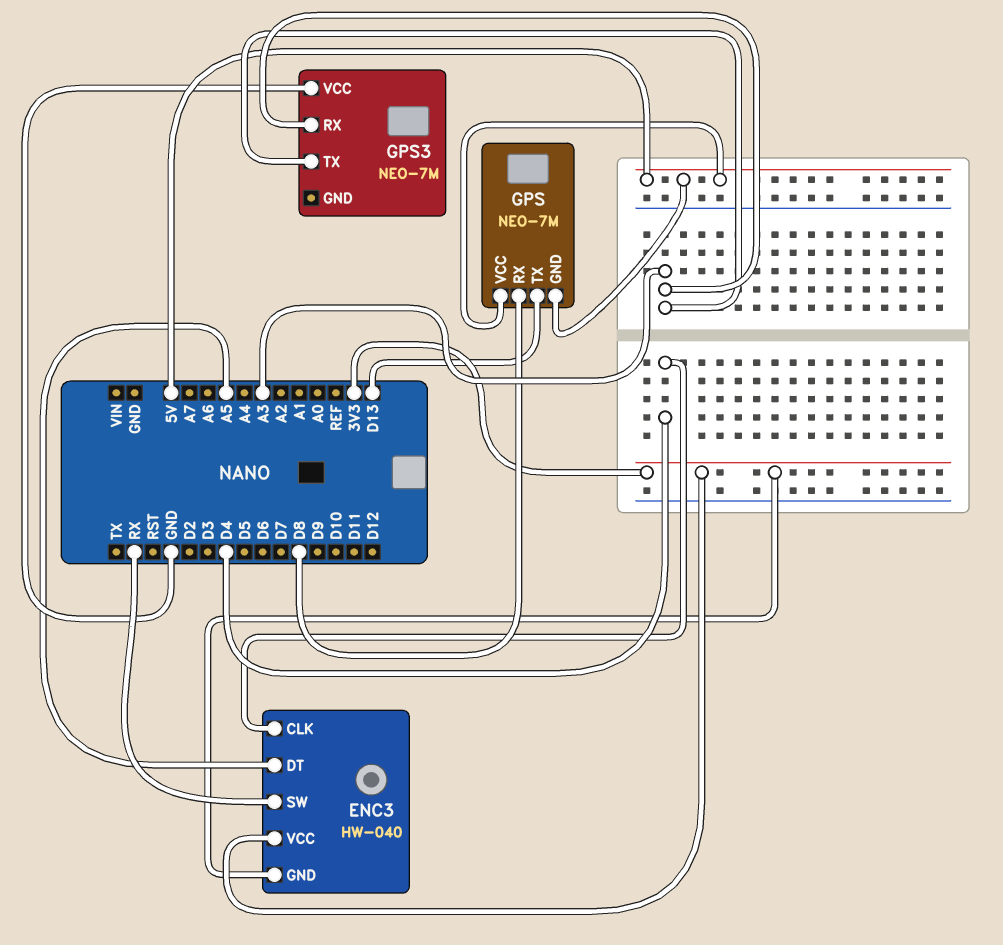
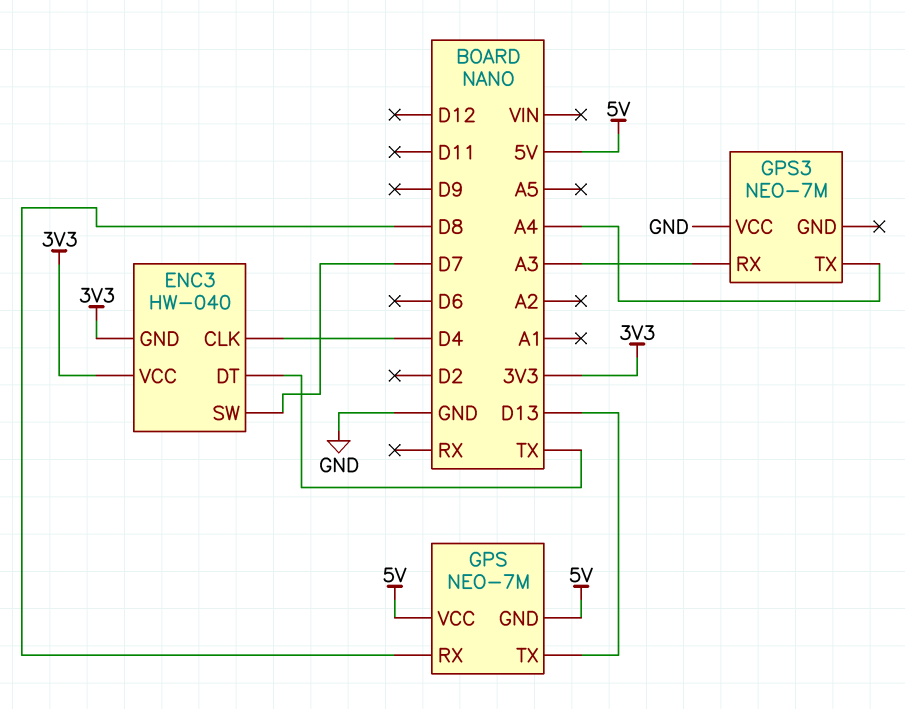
ENC3 pin DT: A5 -> TX
ENC3 pin SW: RX -> D7
GPS3 pin TX: A3 -> A4

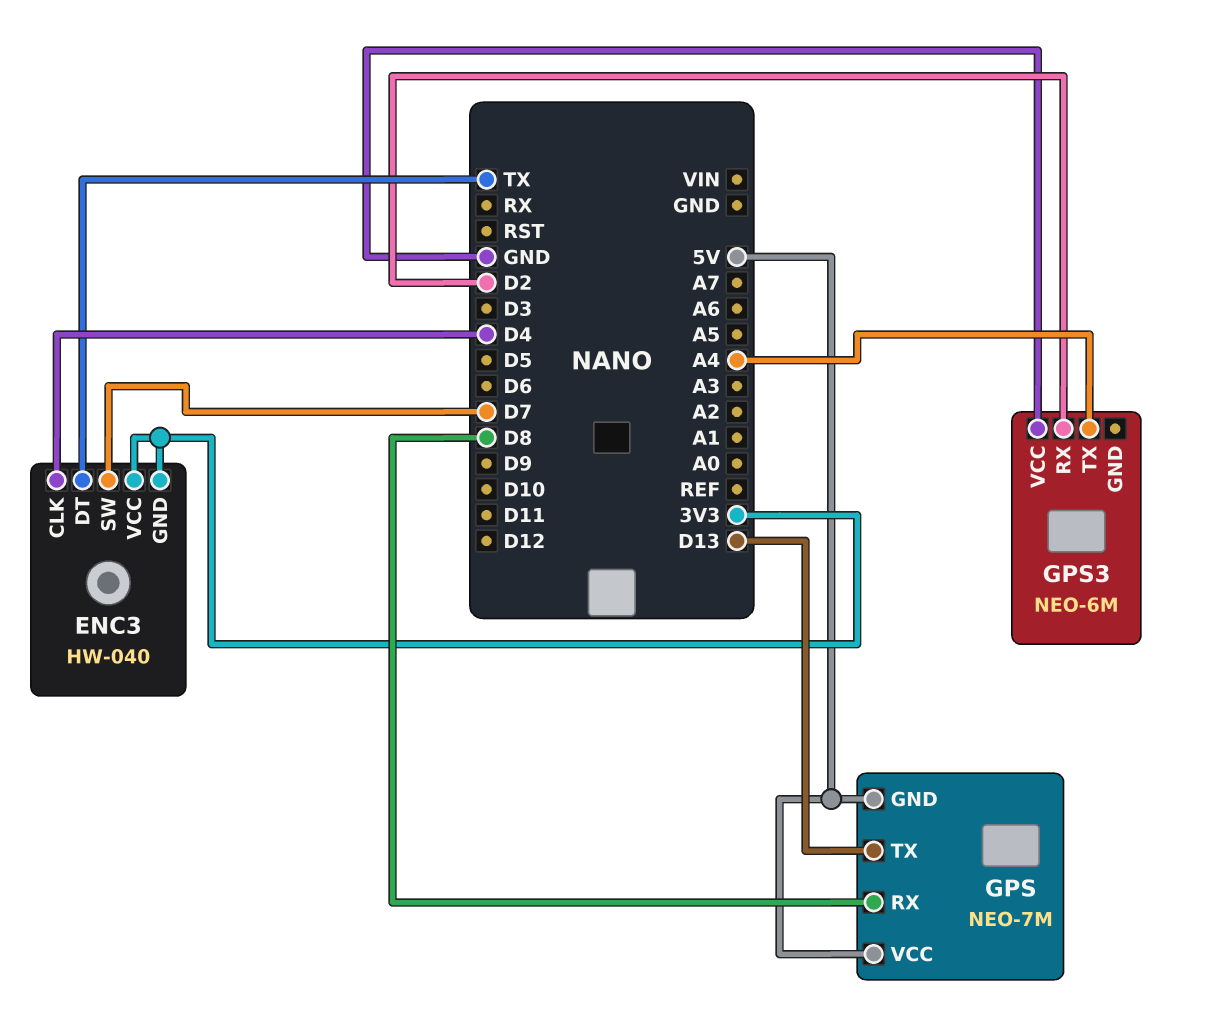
GPS3: NEO-7M -> NEO-6M
GPS3 pin RX: A3 -> D2

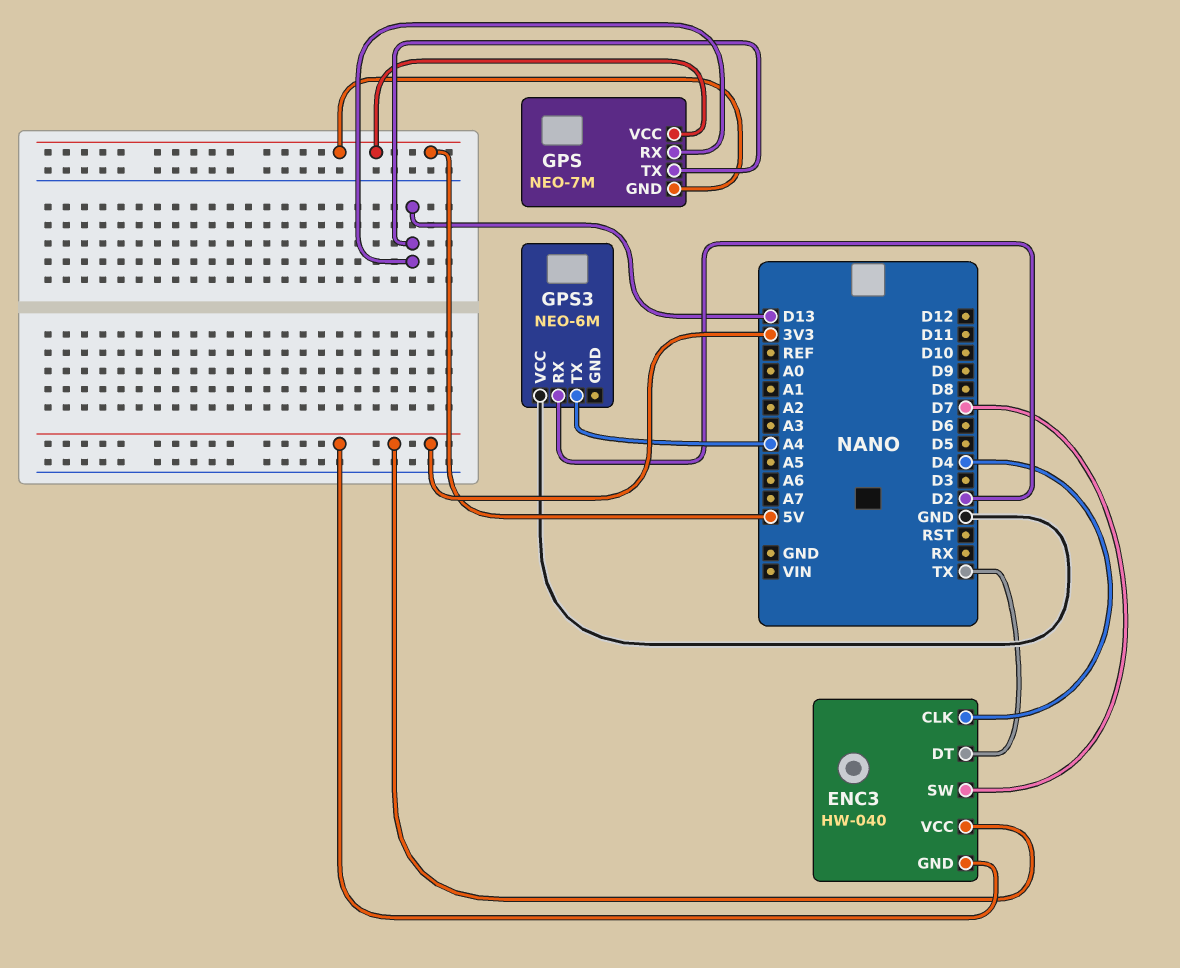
GPS pin RX: D8 -> D13

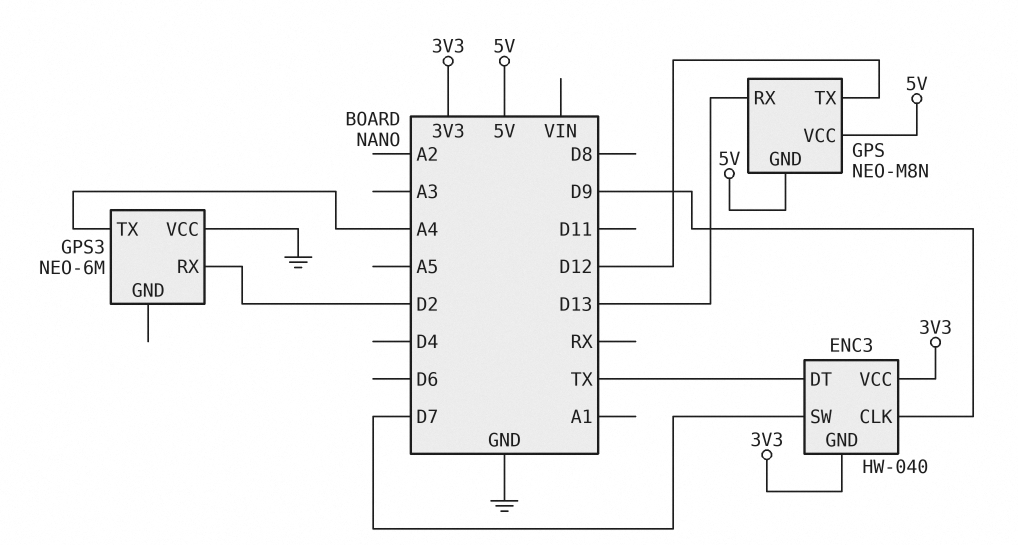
ENC3 pin CLK: D4 -> D9
GPS: NEO-7M -> NEO-M8N
GPS pin TX: D13 -> D12

